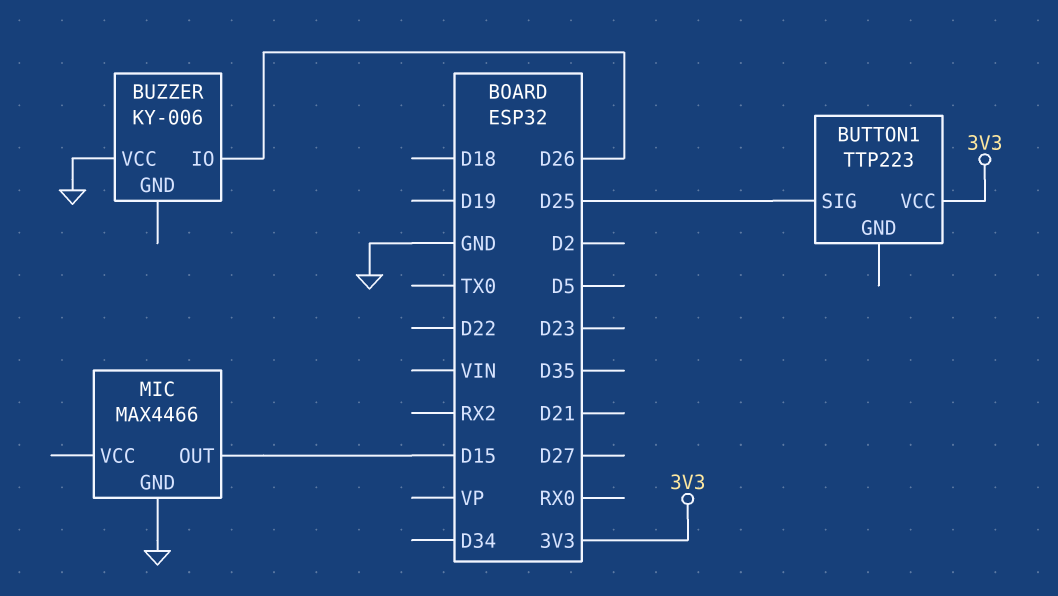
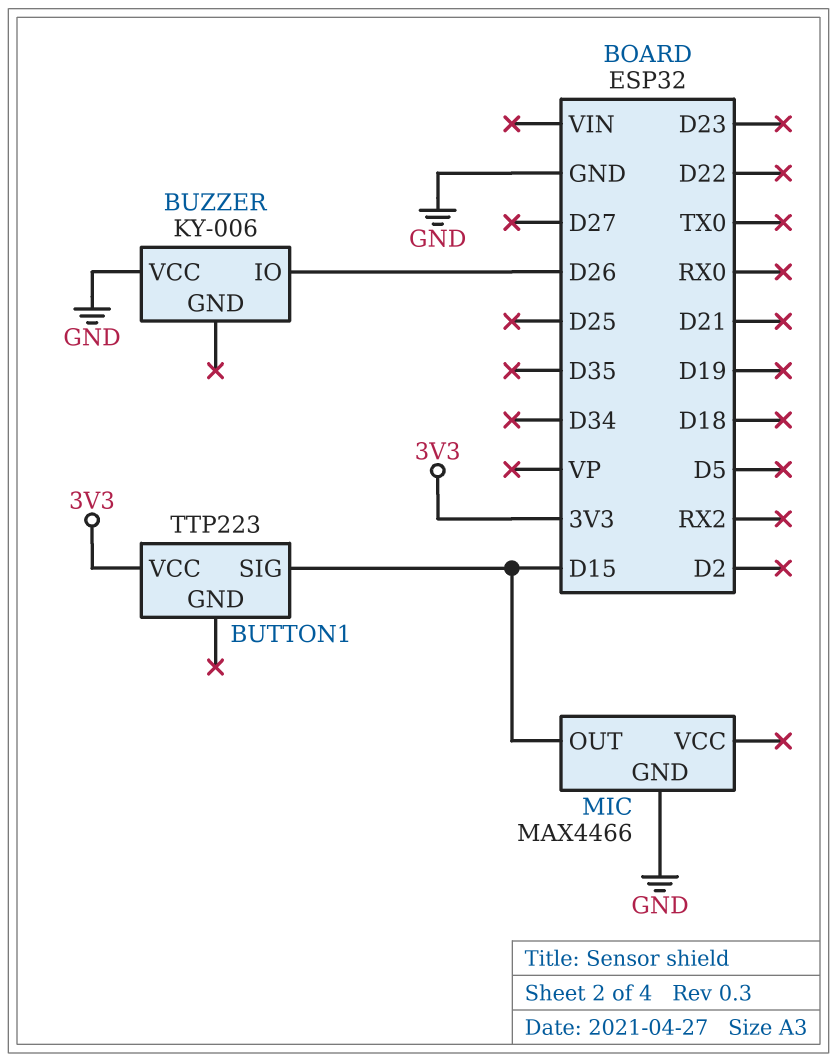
BUTTON1 pin SIG: D25 -> D15

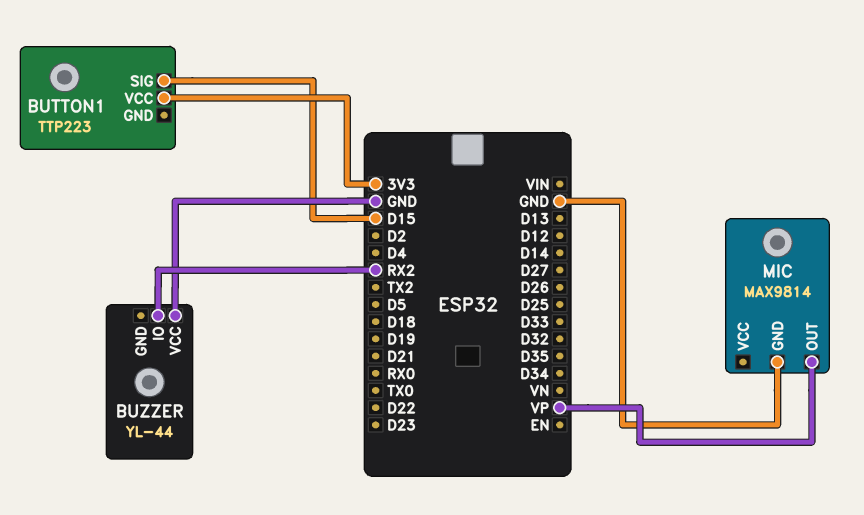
BUZZER: KY-006 -> YL-44
BUZZER pin IO: D26 -> RX2
MIC: MAX4466 -> MAX9814
MIC pin OUT: D15 -> VP

